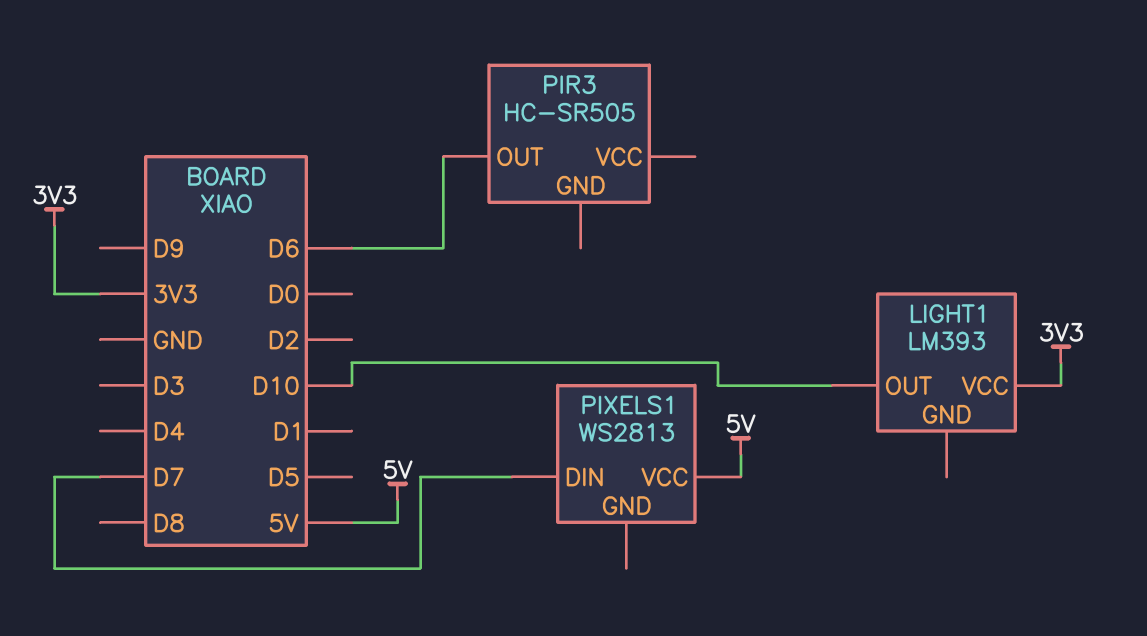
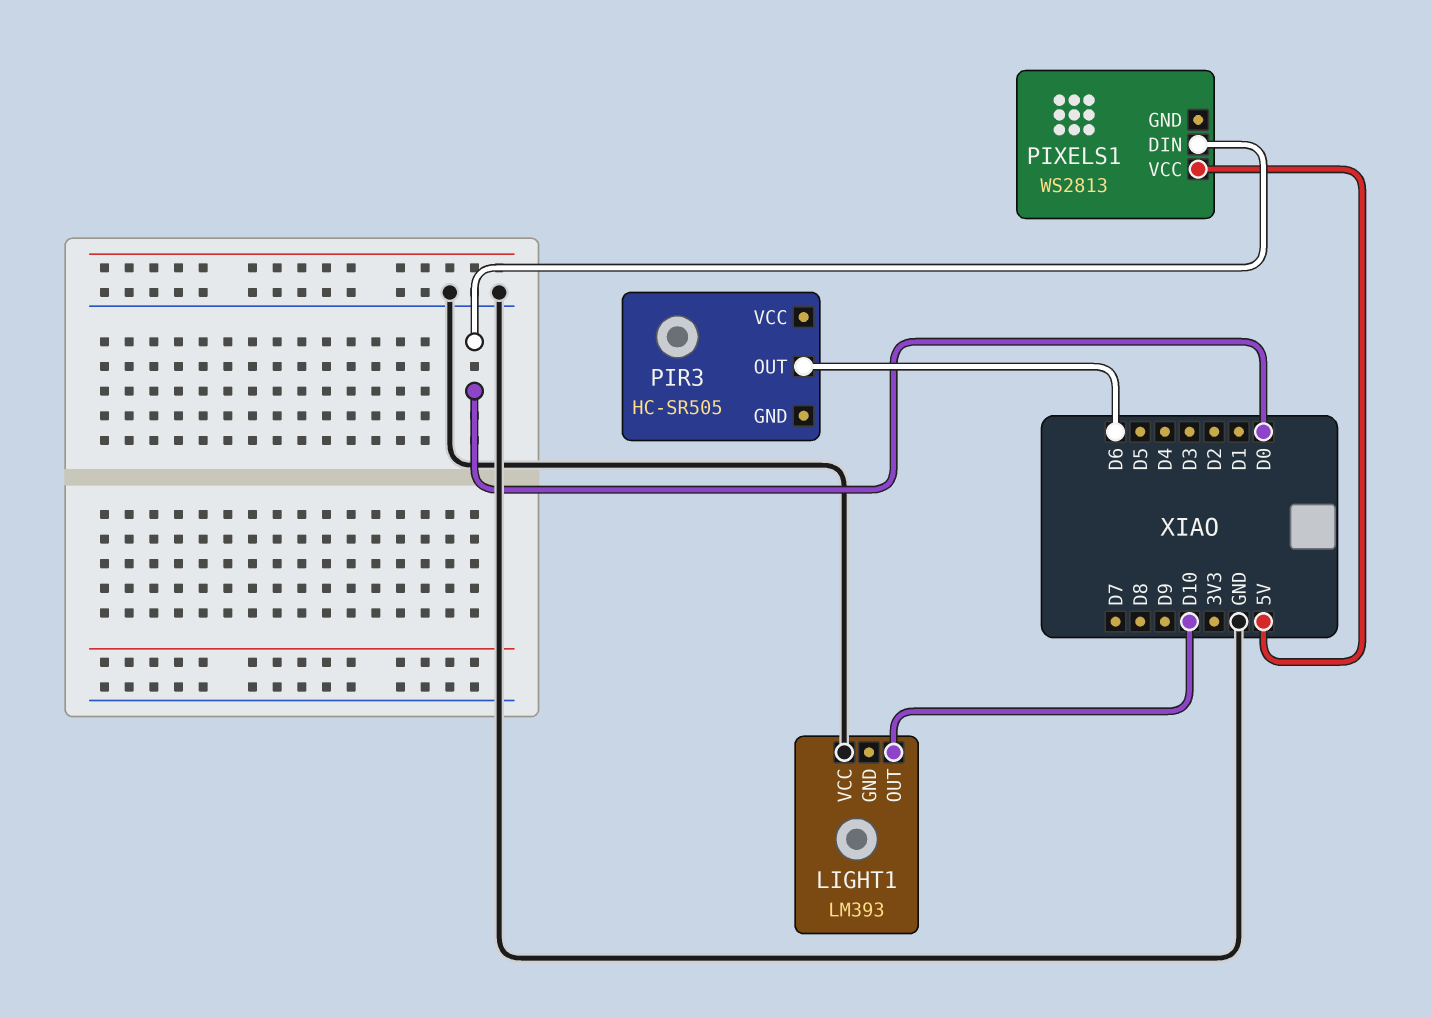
LIGHT1 pin VCC: 3V3 -> GND
PIXELS1 pin DIN: D7 -> D0

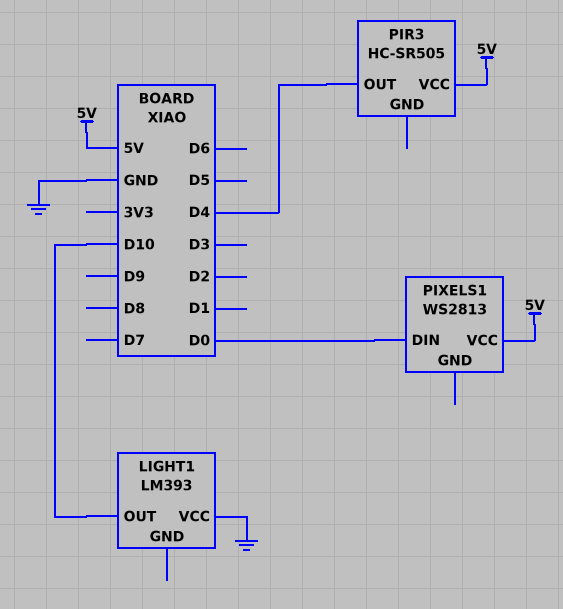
PIR3 pin OUT: D6 -> D4
PIR3 pin VCC: none -> 5V

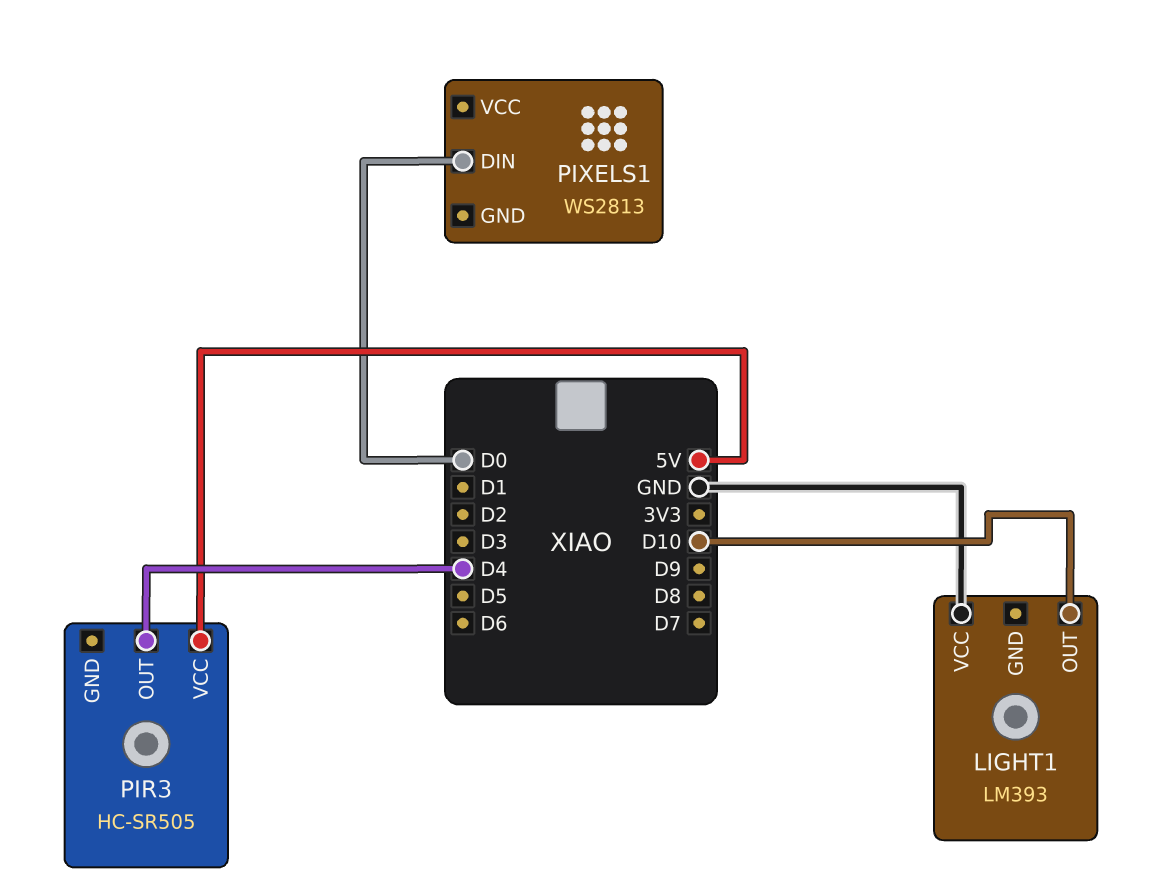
PIXELS1 pin VCC: 5V -> none

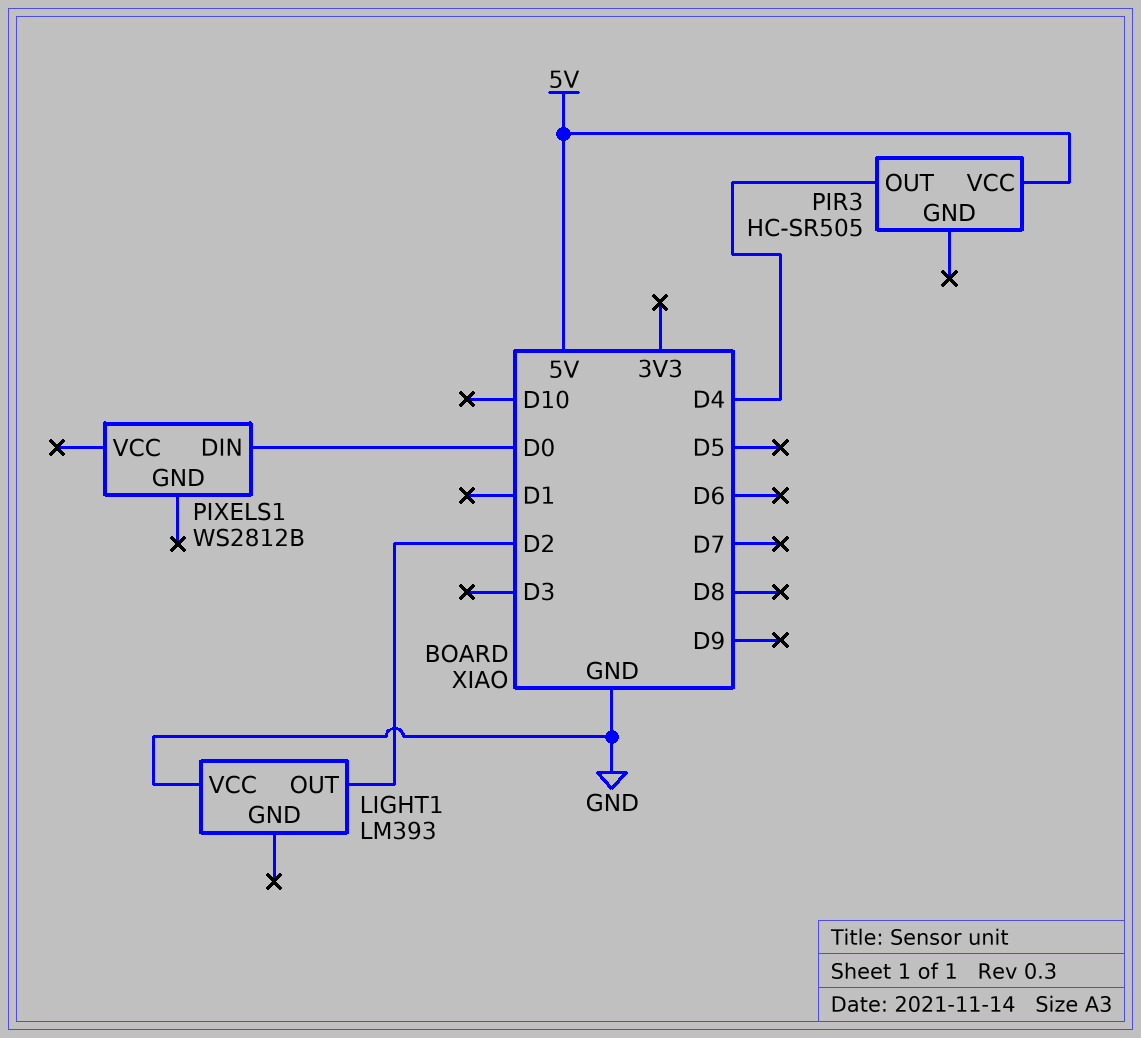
LIGHT1 pin OUT: D10 -> D2
PIXELS1: WS2813 -> WS2812B

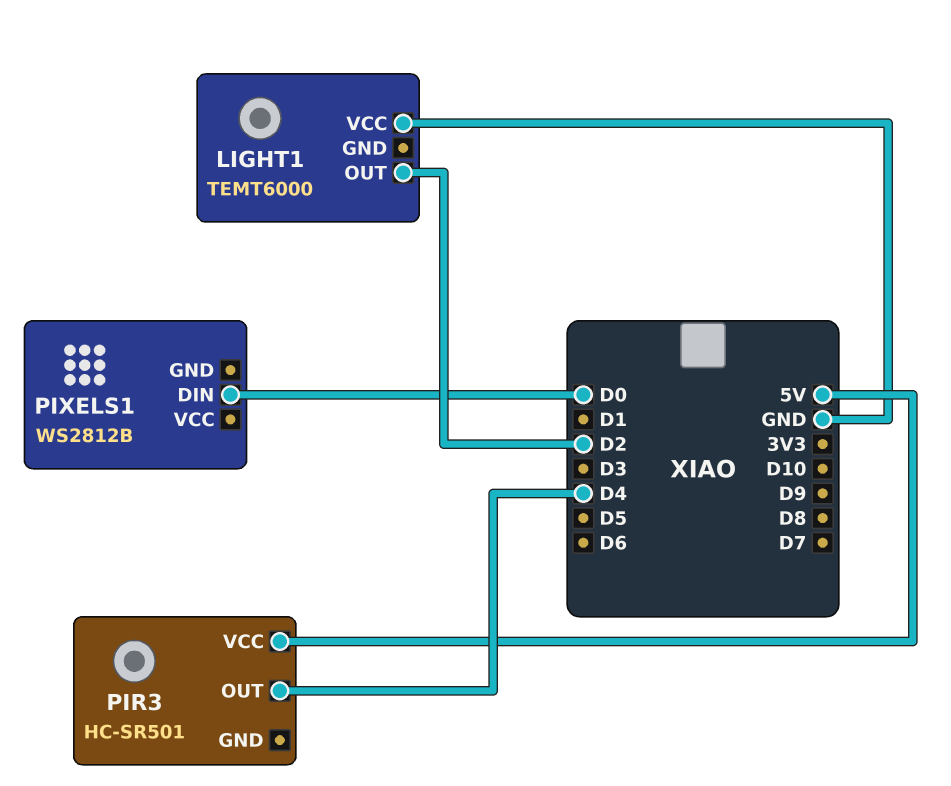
LIGHT1: LM393 -> TEMT6000
PIR3: HC-SR505 -> HC-SR501

